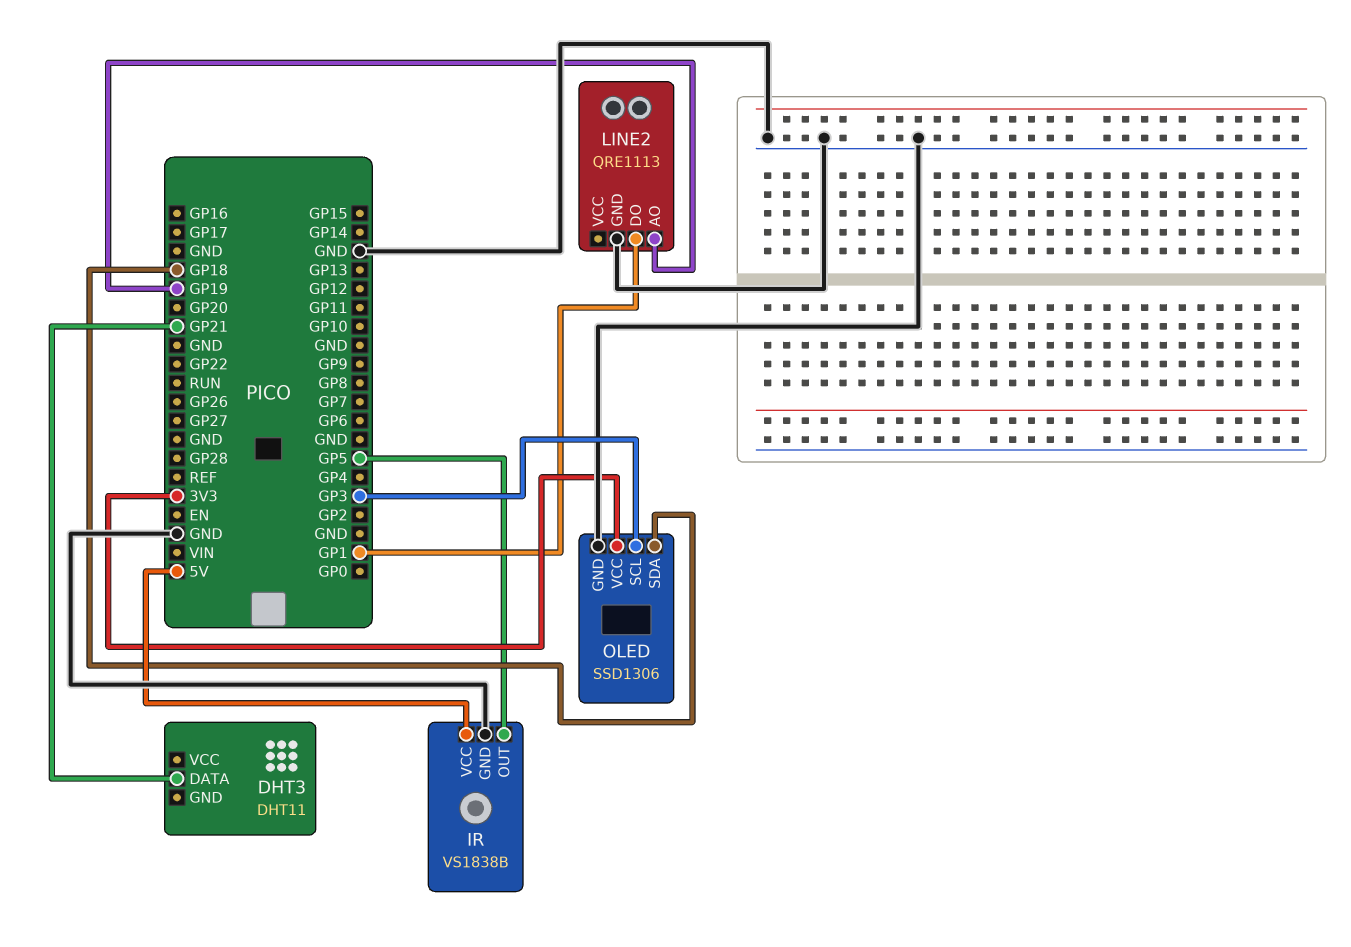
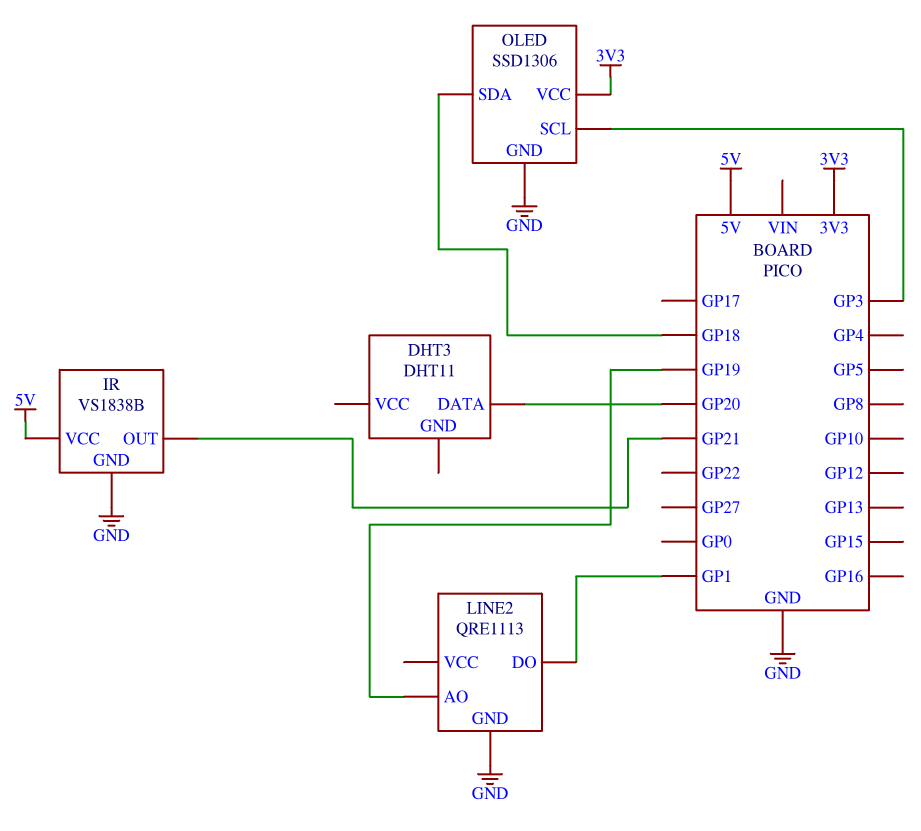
DHT3 pin DATA: GP21 -> GP20
IR pin OUT: GP5 -> GP21

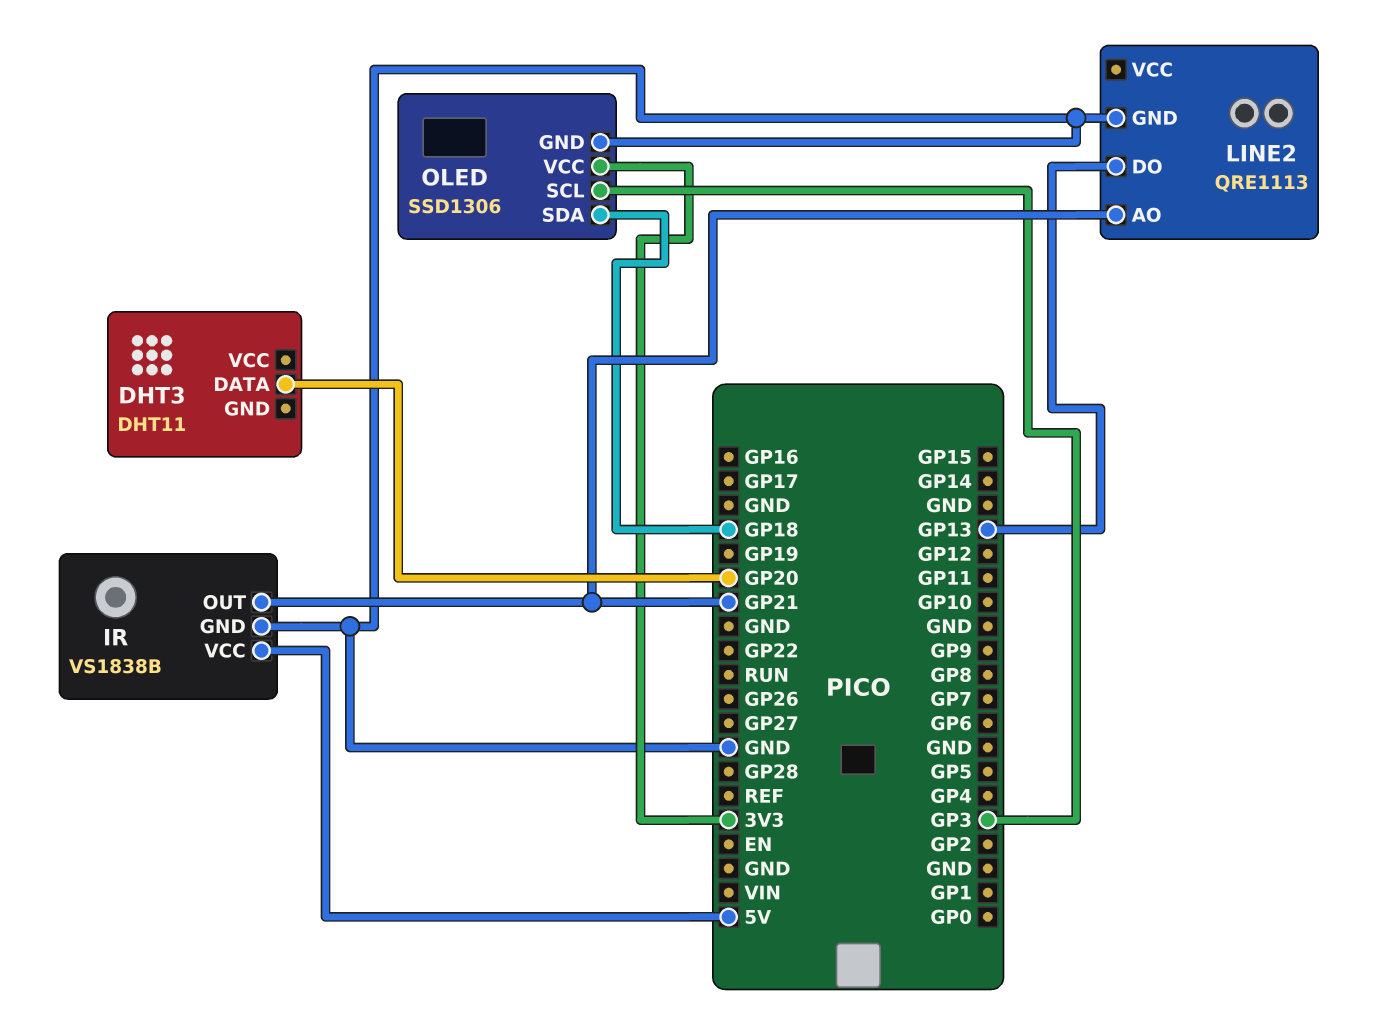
LINE2 pin AO: GP19 -> GP21
LINE2 pin DO: GP1 -> GP13

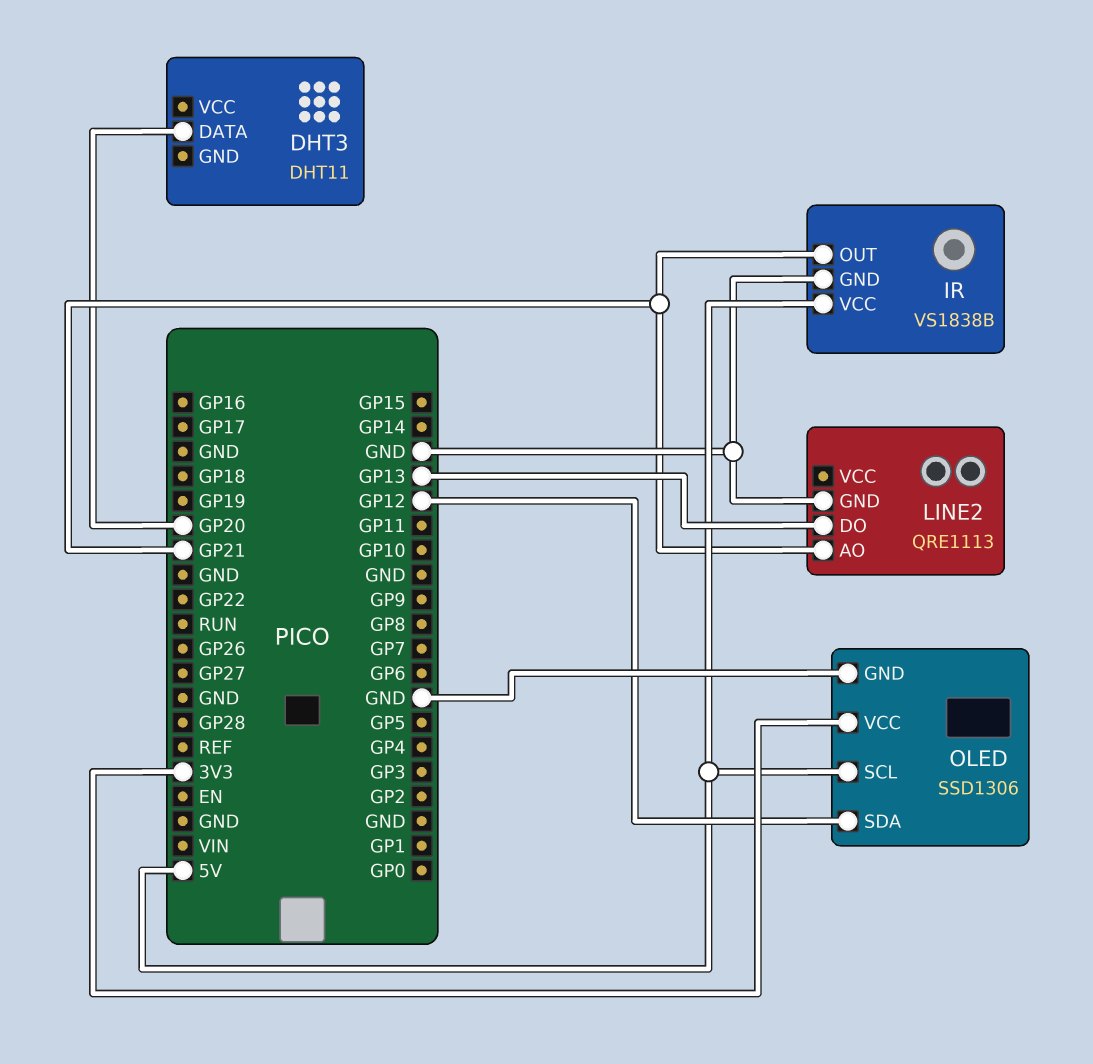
OLED pin SCL: GP3 -> 5V
OLED pin SDA: GP18 -> GP12

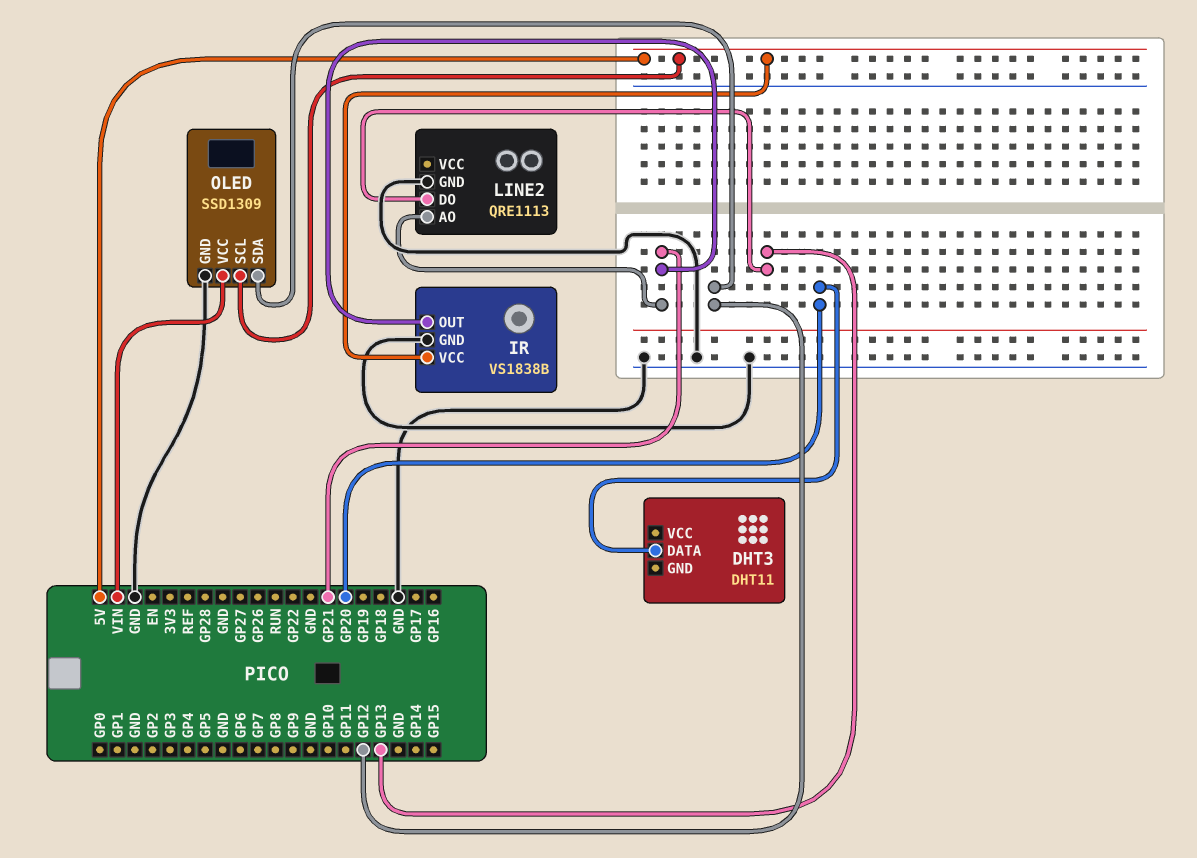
OLED: SSD1306 -> SSD1309
OLED pin VCC: 3V3 -> VIN

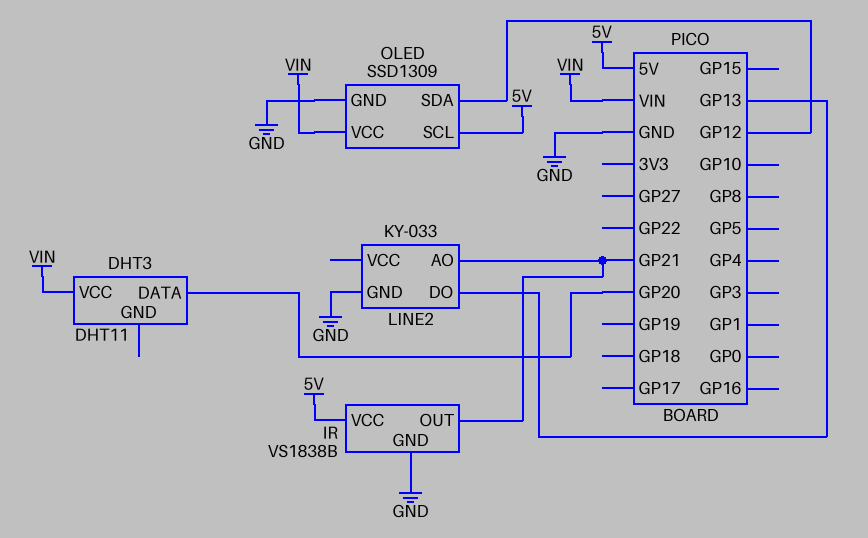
DHT3 pin VCC: none -> VIN
LINE2: QRE1113 -> KY-033

